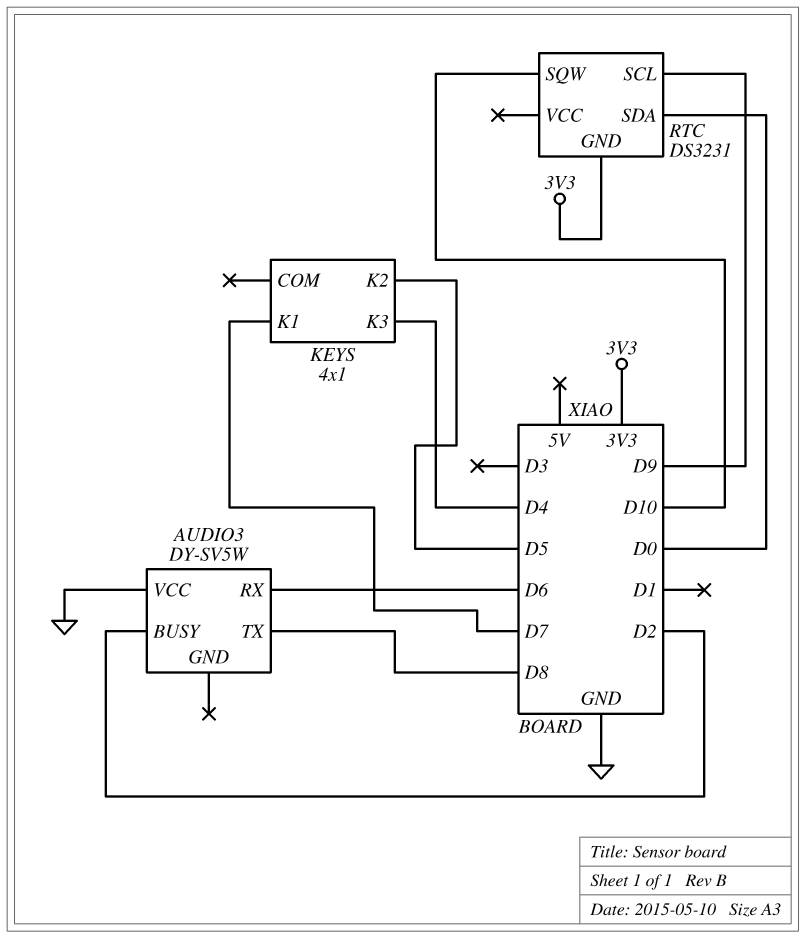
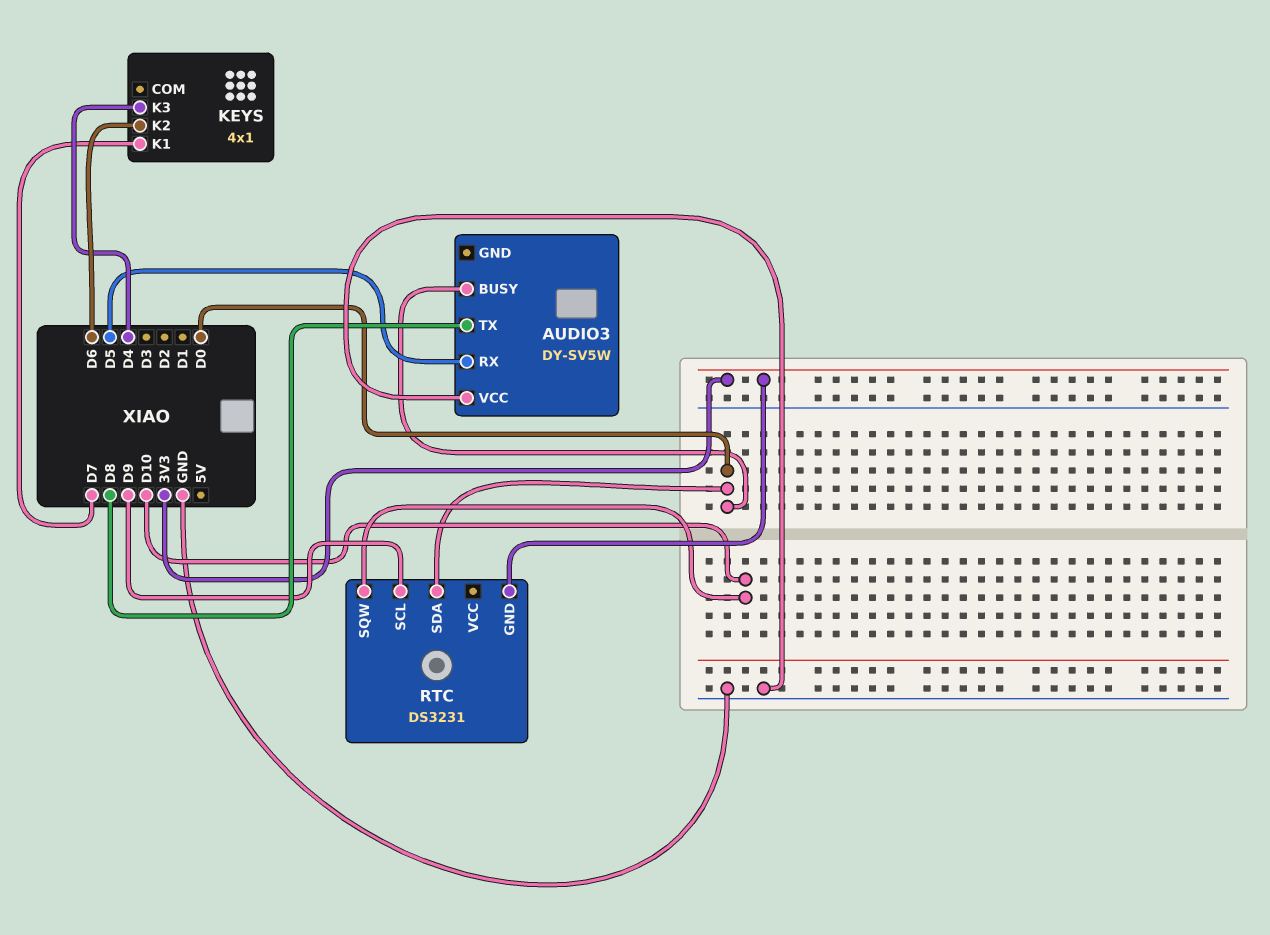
AUDIO3 pin BUSY: D2 -> D0
AUDIO3 pin RX: D6 -> D5
KEYS pin K2: D5 -> D6

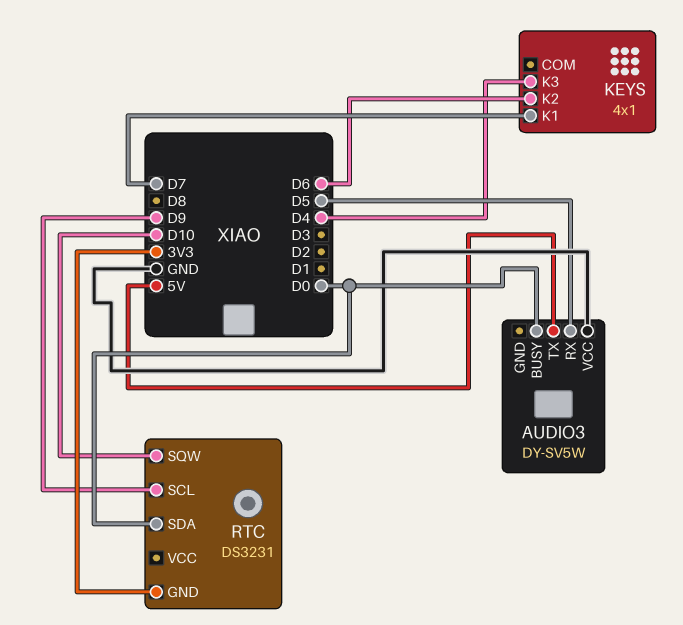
AUDIO3 pin TX: D8 -> 5V

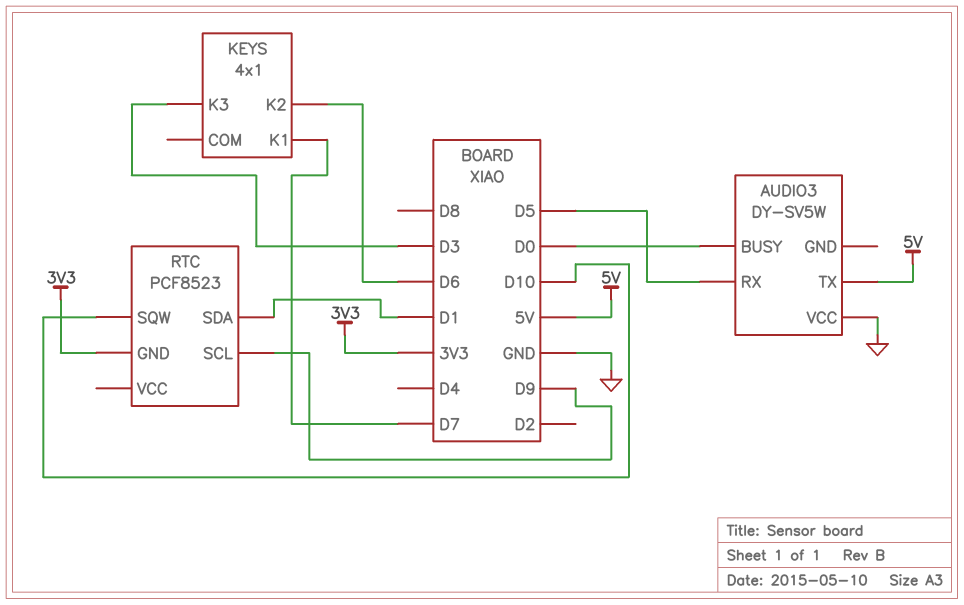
KEYS pin K3: D4 -> D3
RTC: DS3231 -> PCF8523
RTC pin SDA: D0 -> D1

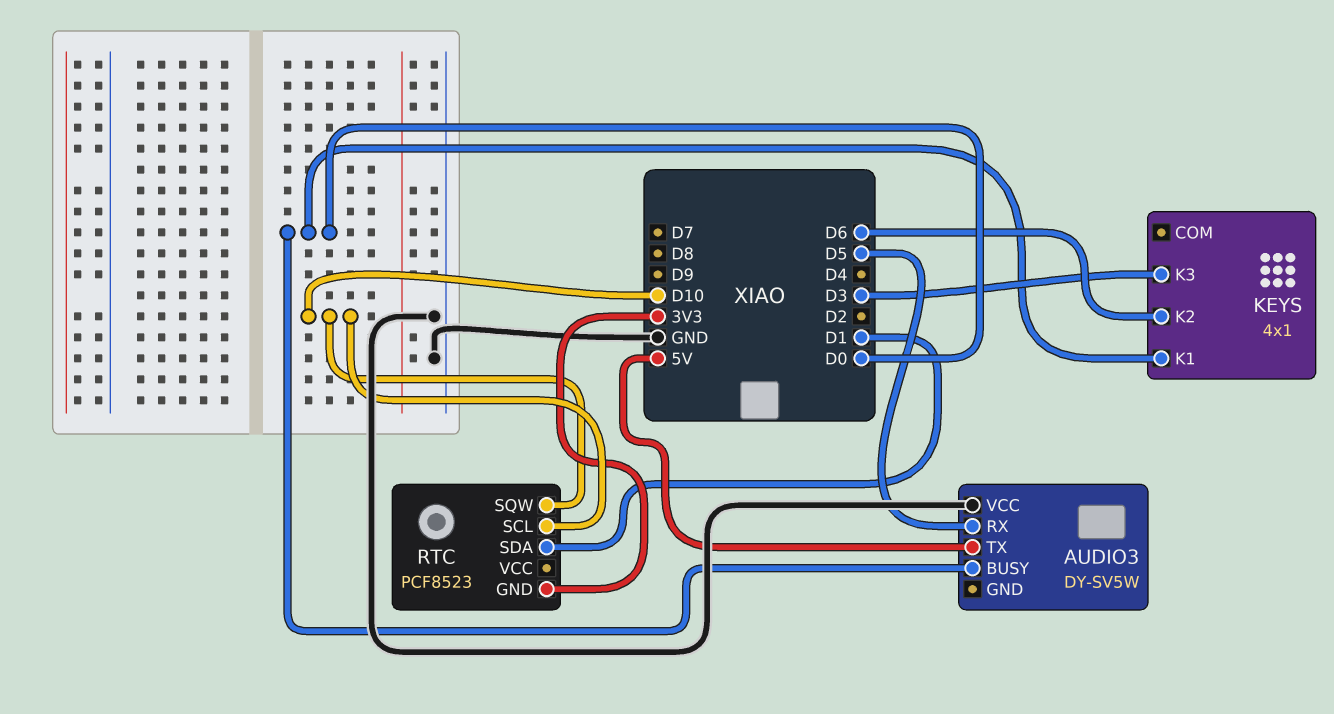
KEYS pin K1: D7 -> D0
RTC pin SCL: D9 -> D10

